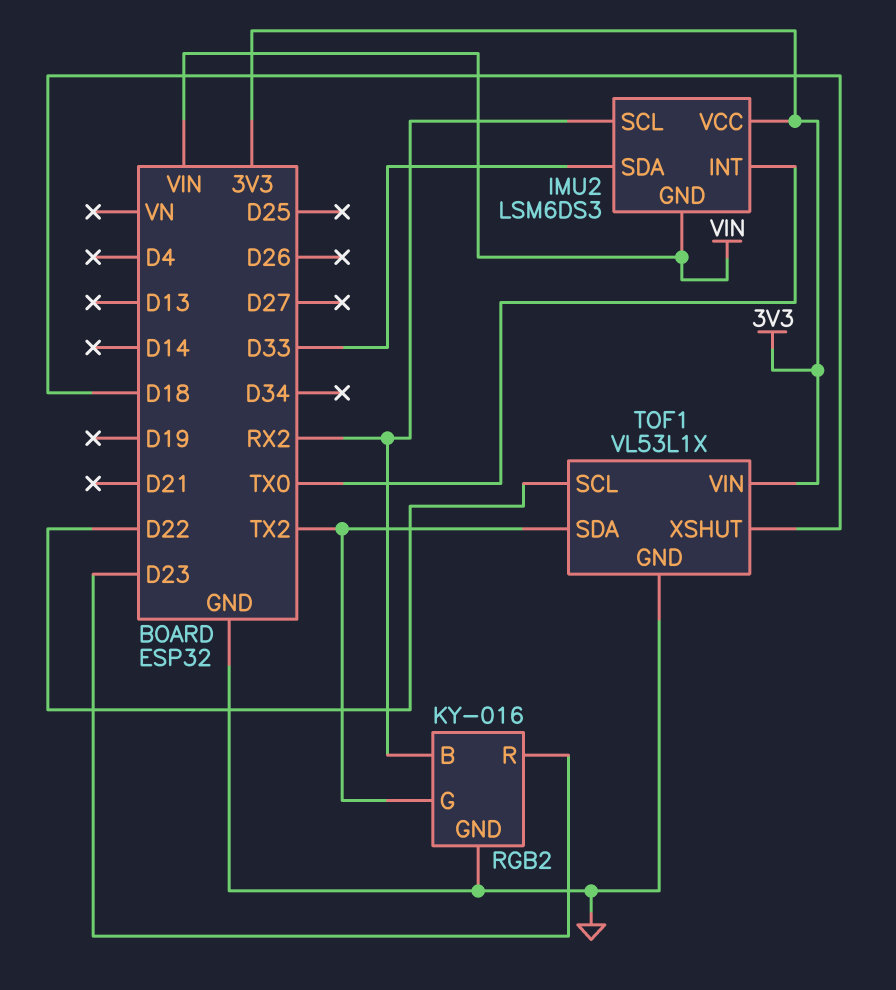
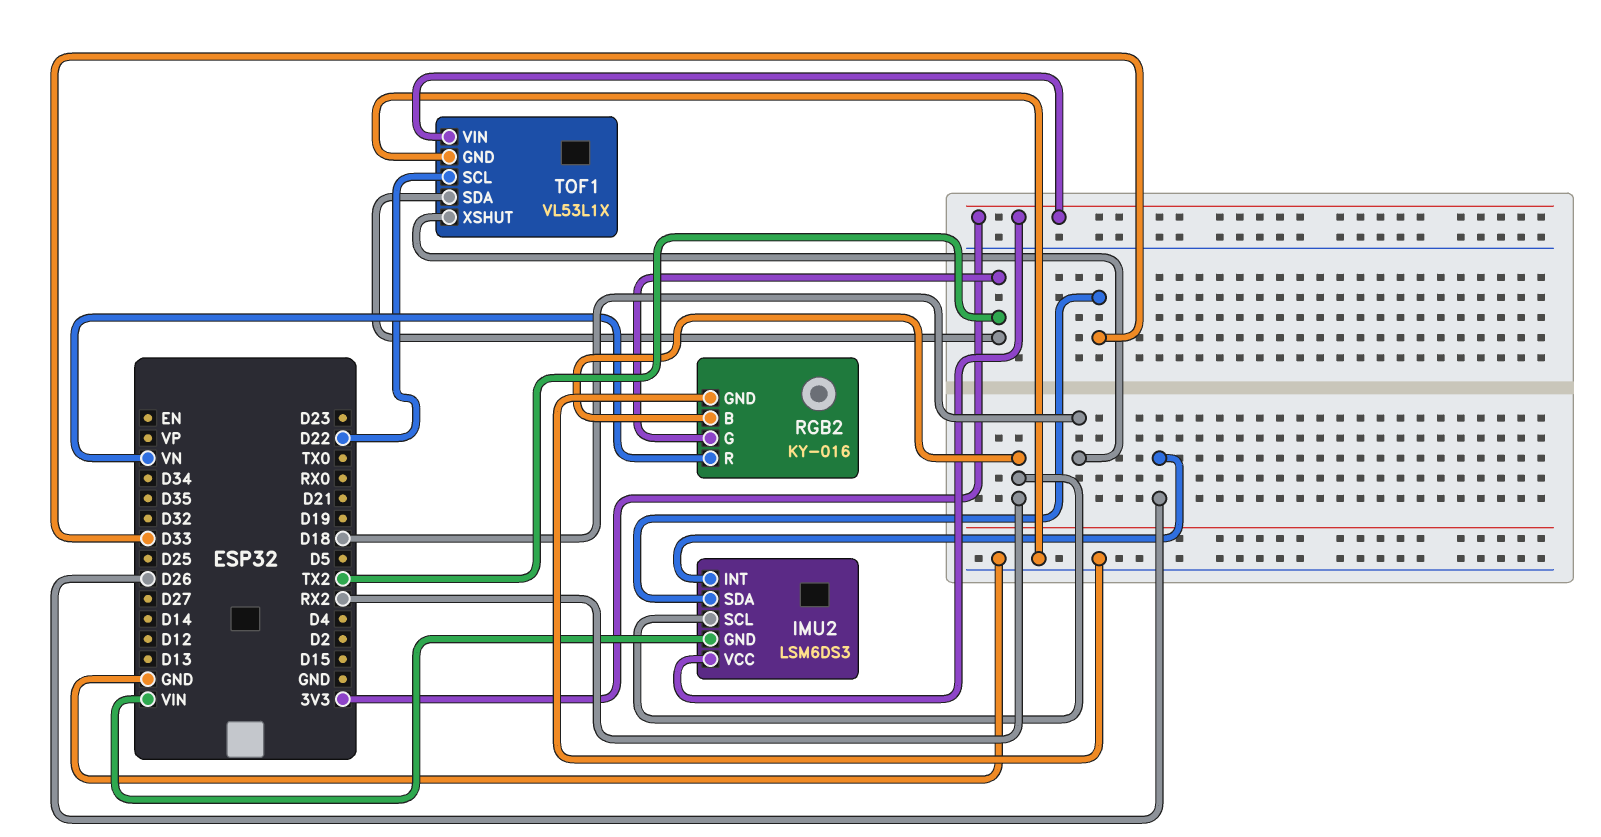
IMU2 pin INT: TX0 -> D26
RGB2 pin R: D23 -> VN

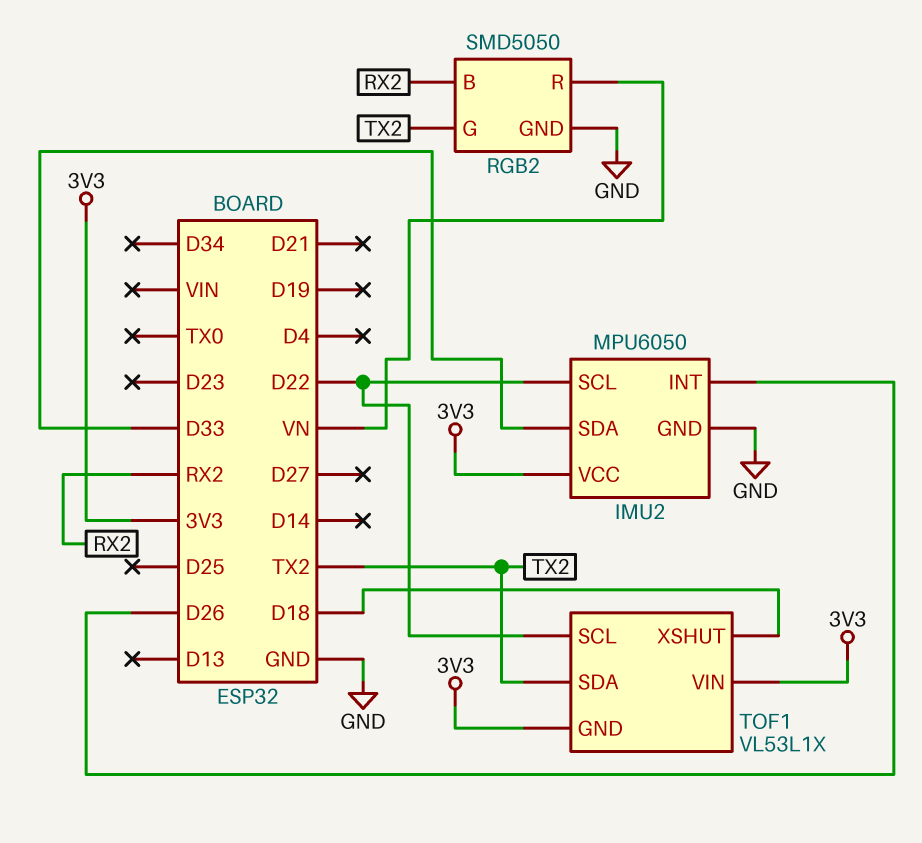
IMU2: LSM6DS3 -> MPU6050
IMU2 pin GND: VIN -> GND
IMU2 pin SCL: RX2 -> D22
RGB2: KY-016 -> SMD5050
TOF1 pin GND: GND -> 3V3

